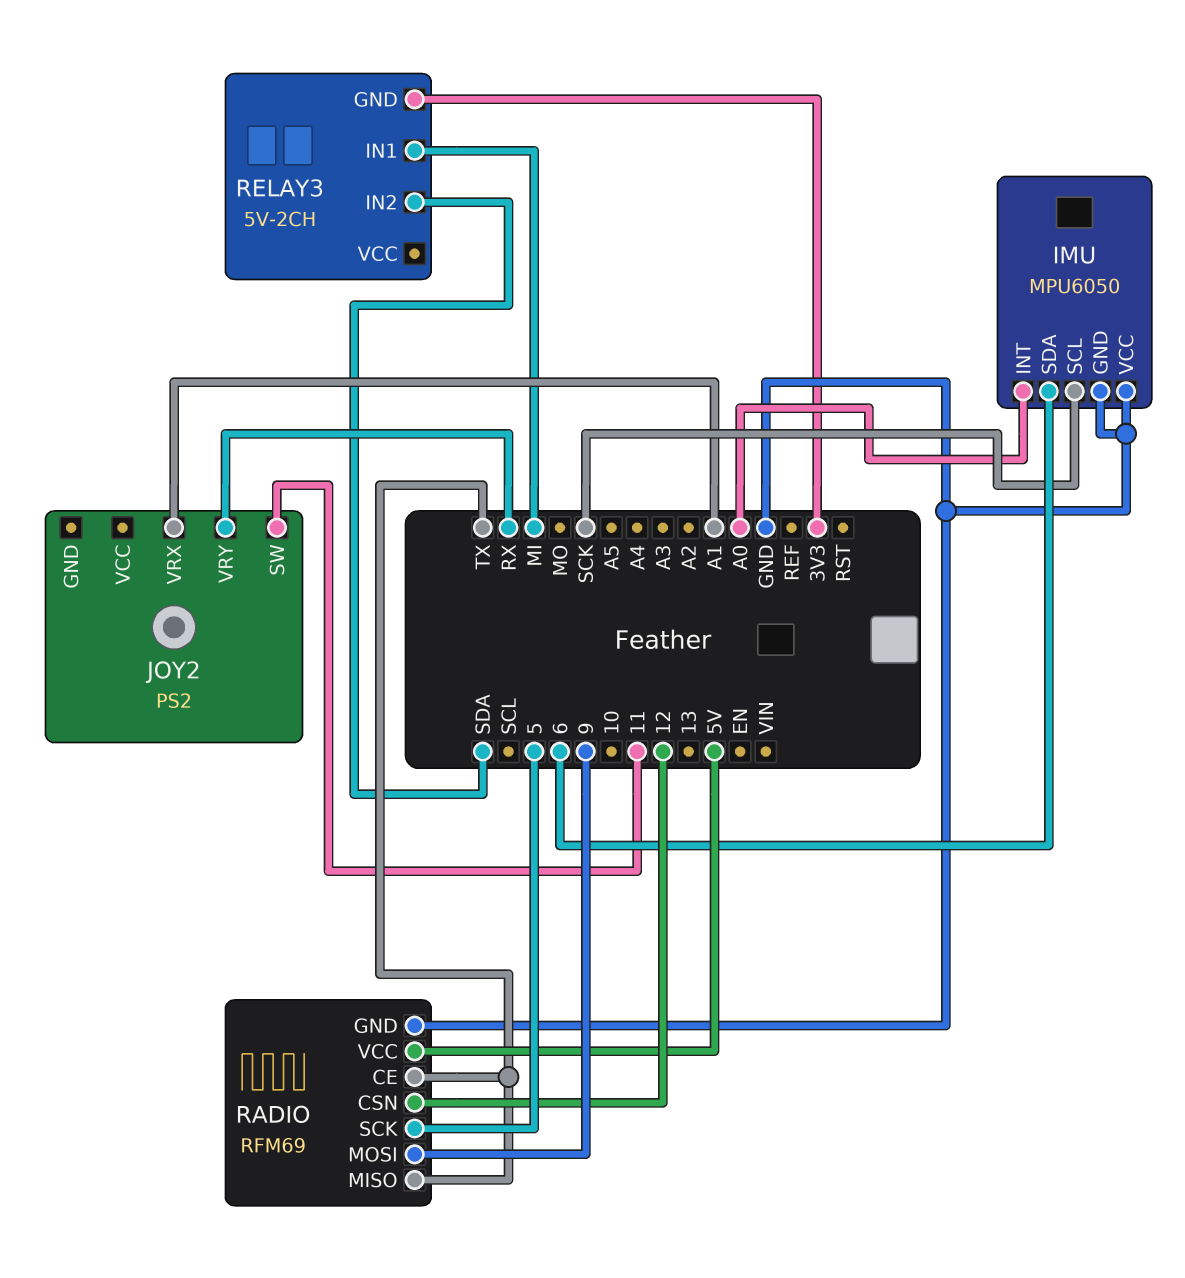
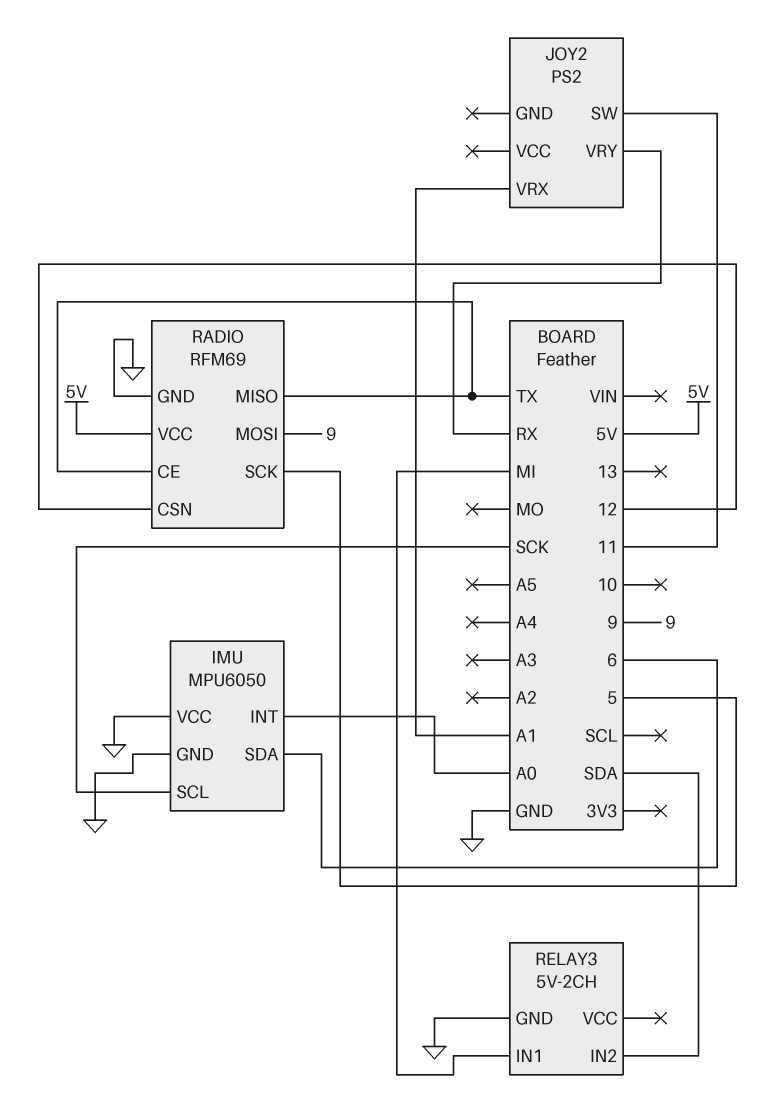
RELAY3 pin GND: 3V3 -> GND

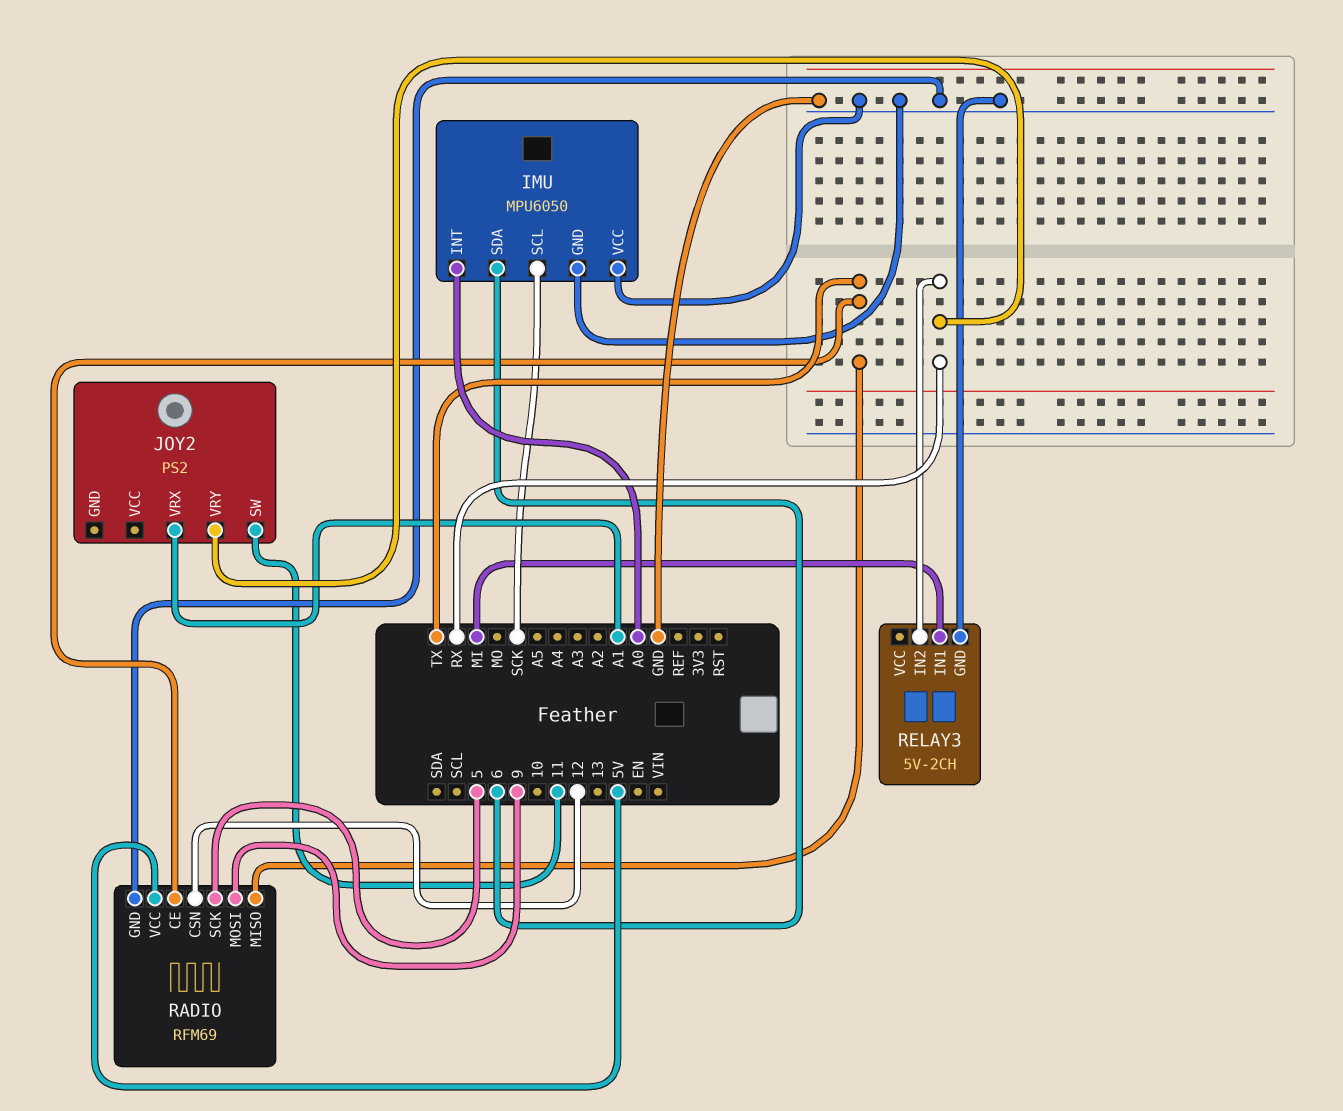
RELAY3 pin IN2: SDA -> RX

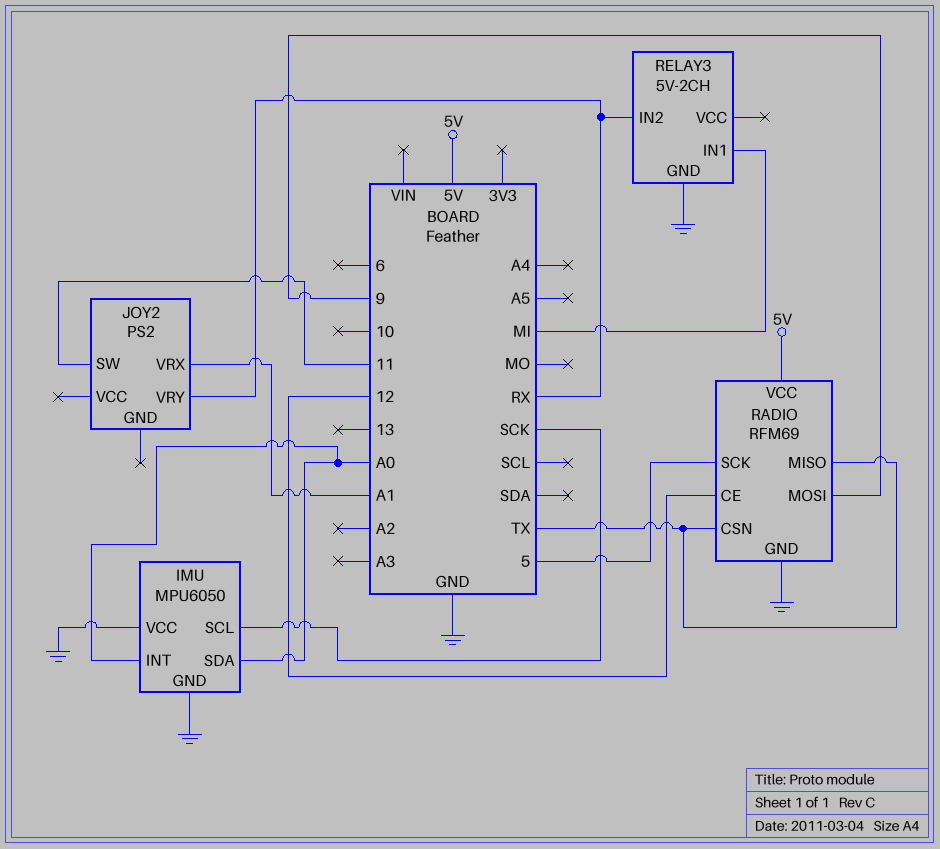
IMU pin SDA: 6 -> A0
RADIO pin CE: TX -> 12
RADIO pin CSN: 12 -> TX

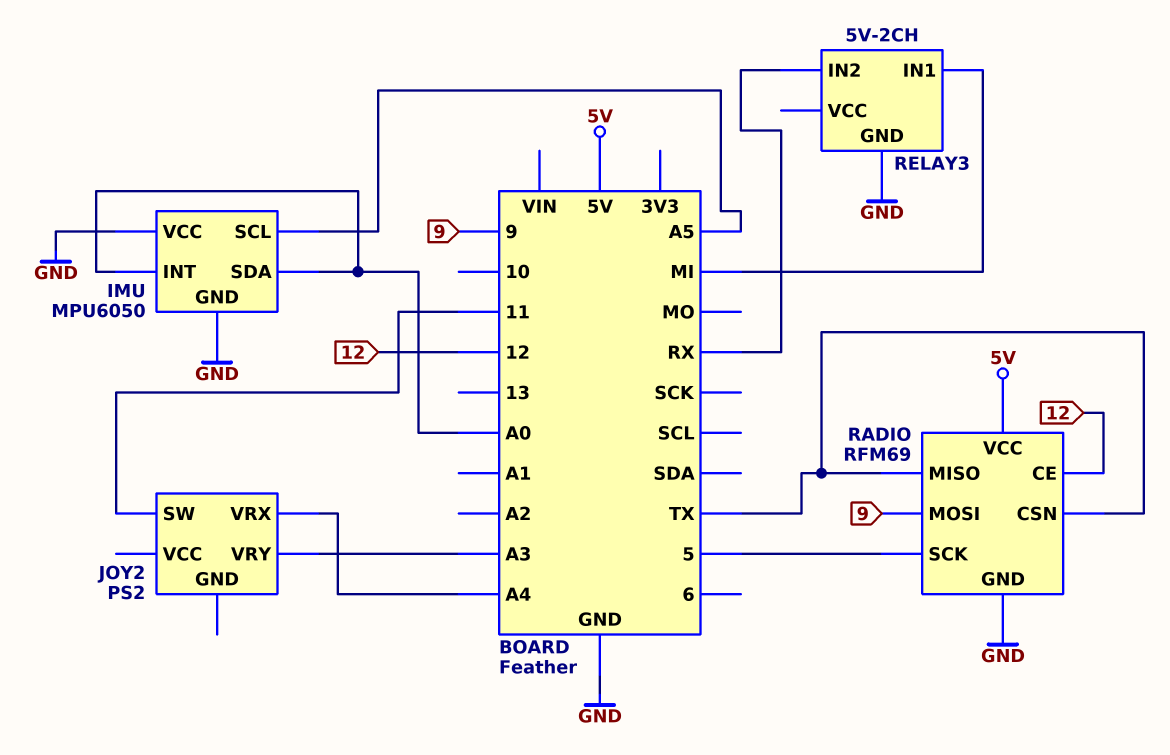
IMU pin SCL: SCK -> A5
JOY2 pin VRX: A1 -> A4
JOY2 pin VRY: RX -> A3

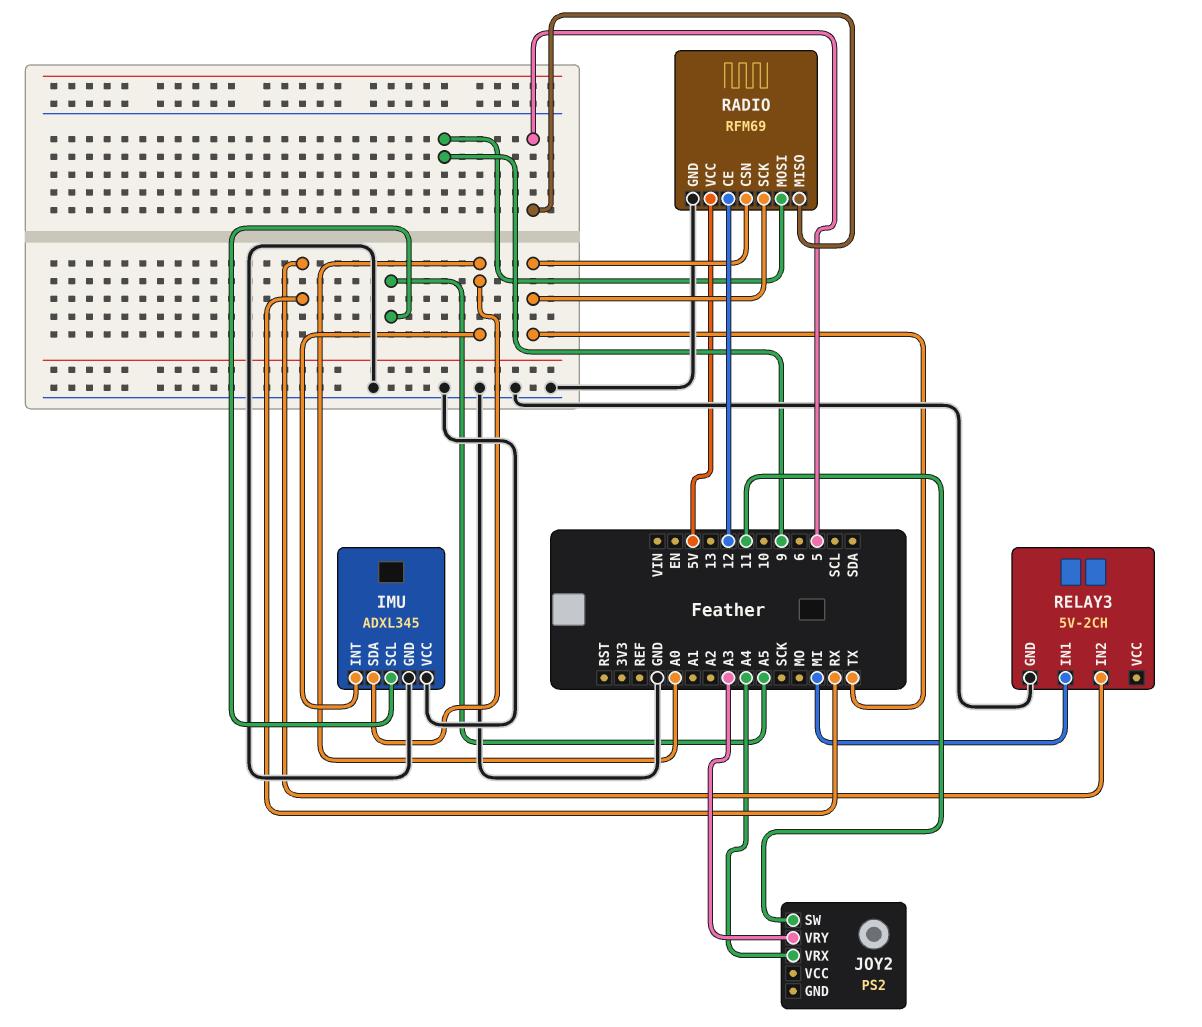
IMU: MPU6050 -> ADXL345
RADIO pin MISO: TX -> 5
RADIO pin SCK: 5 -> TX

